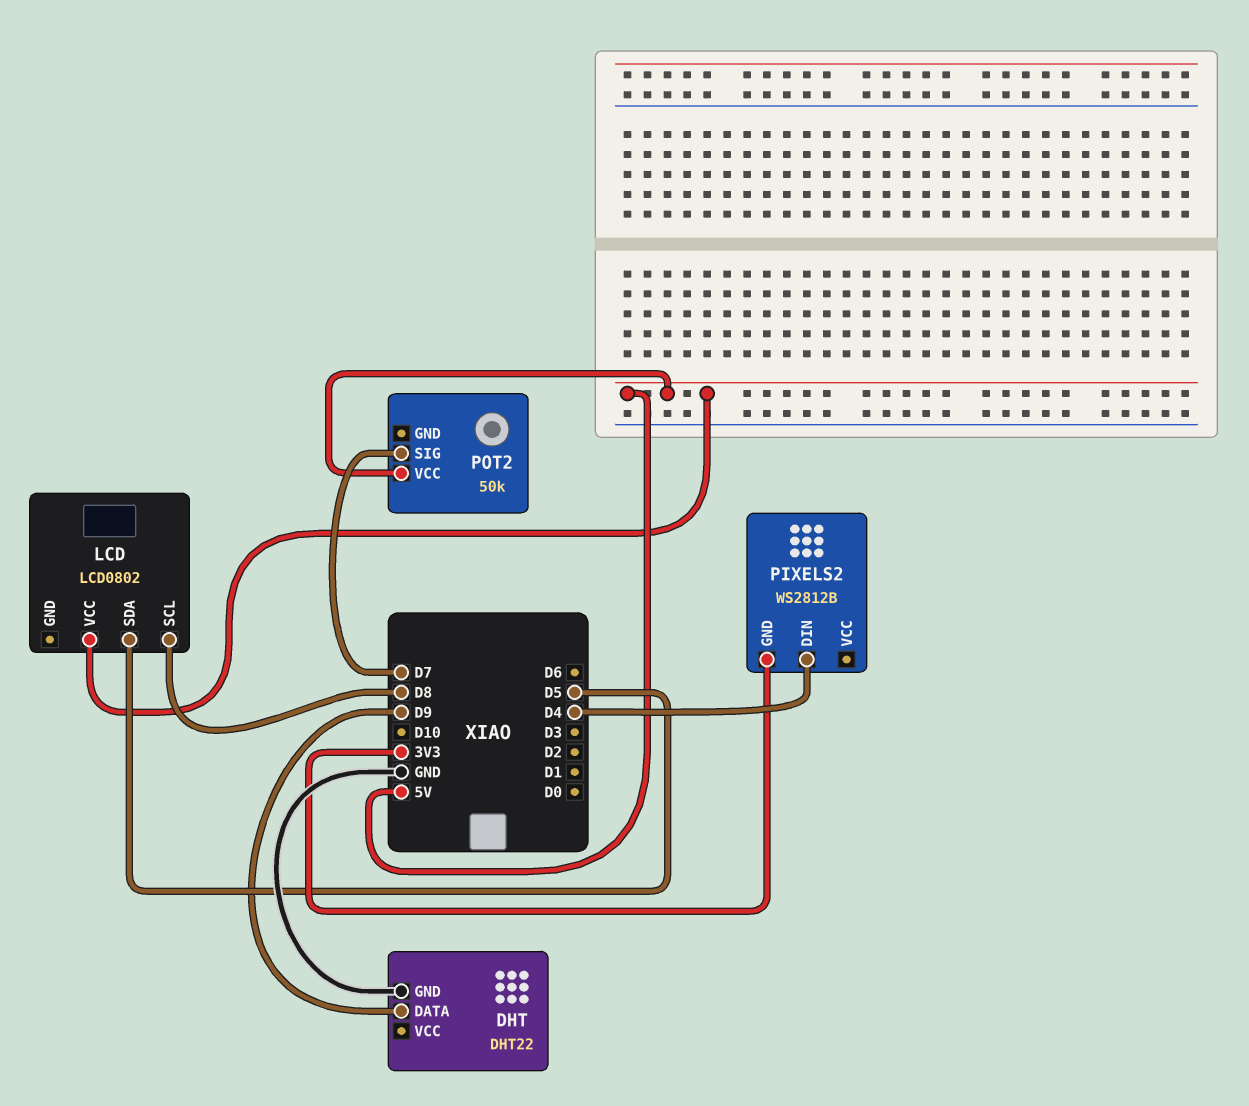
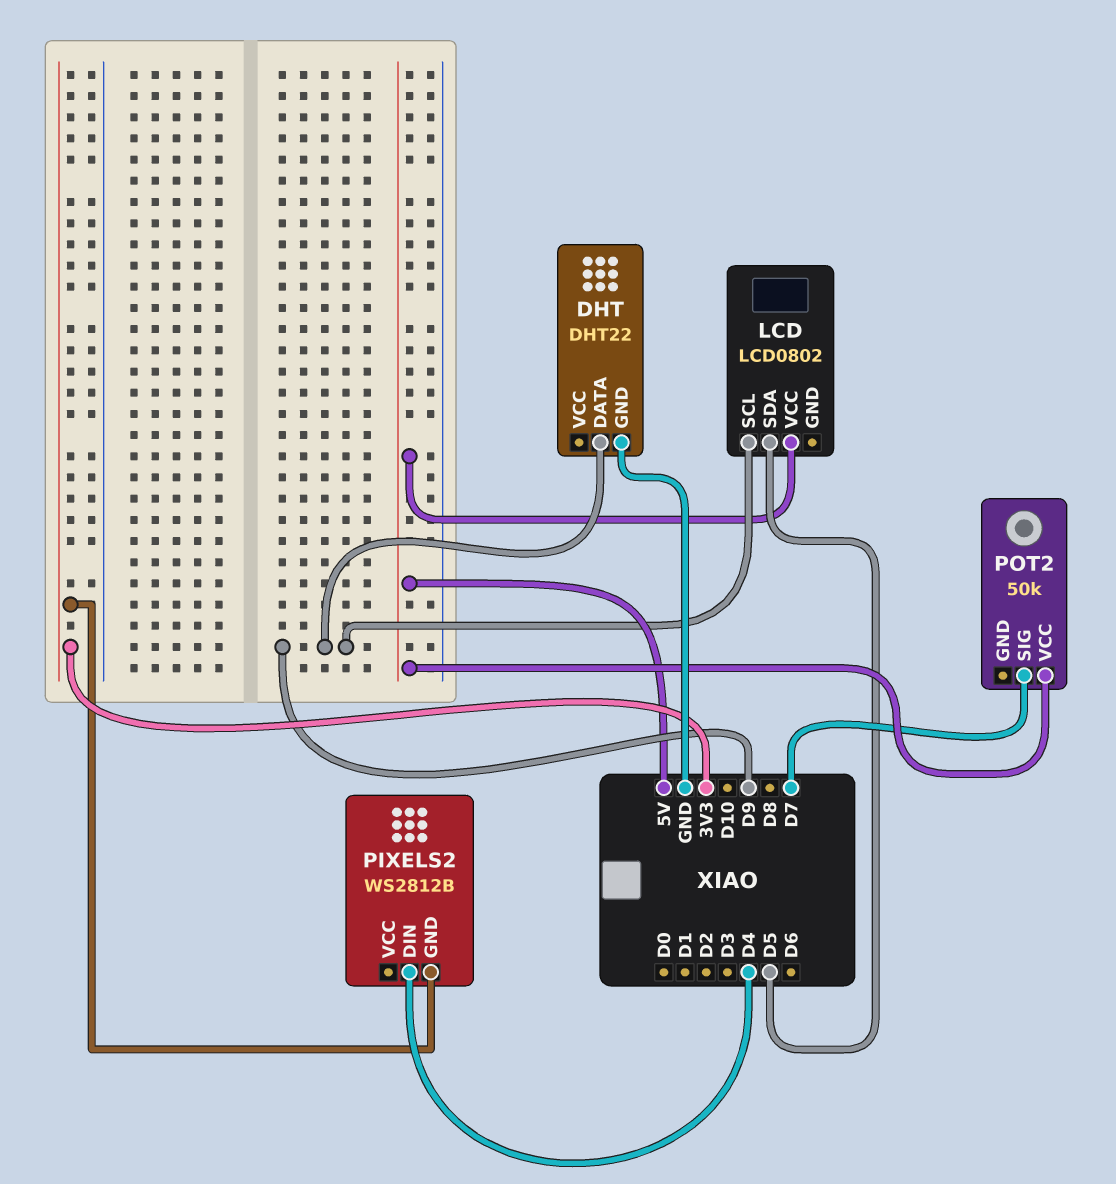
LCD pin SCL: D8 -> D9

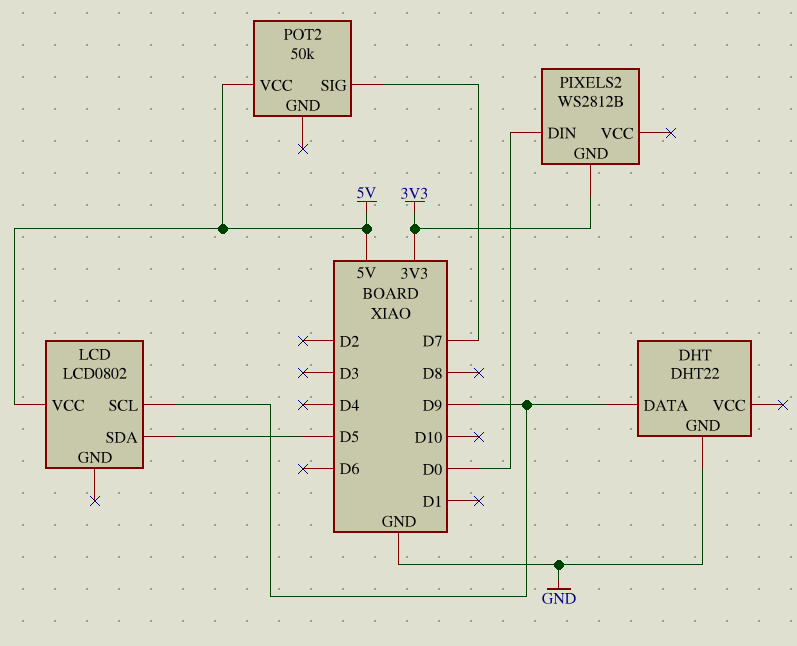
PIXELS2 pin DIN: D4 -> D0

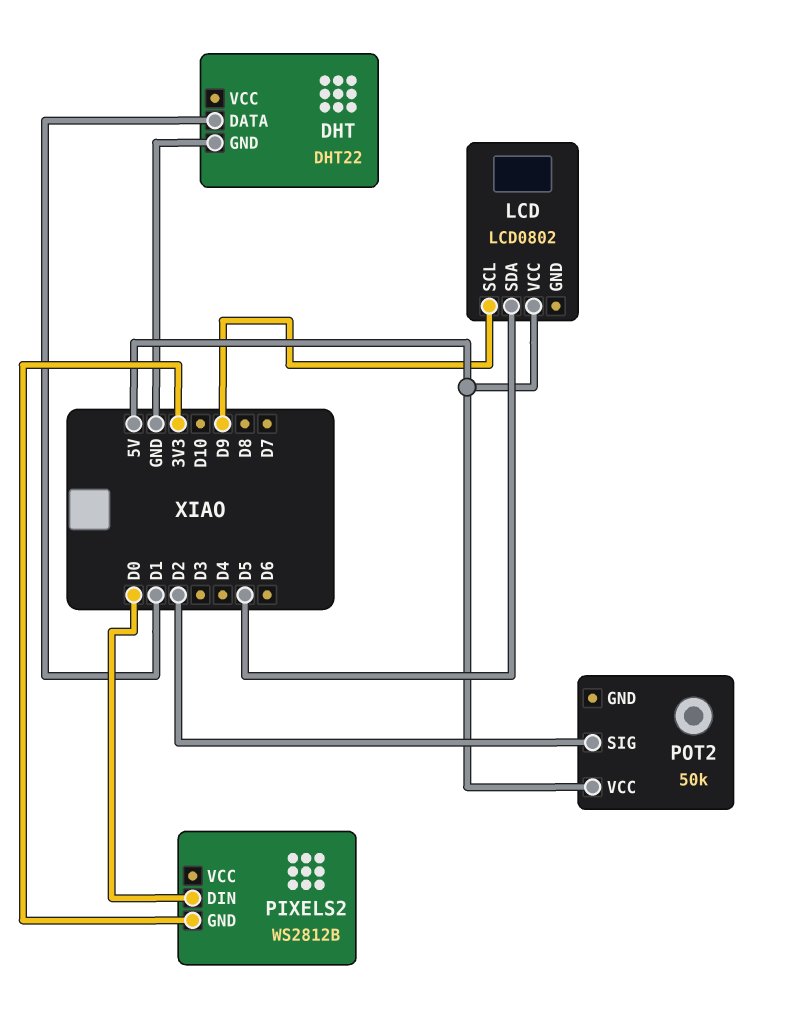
DHT pin DATA: D9 -> D1
POT2 pin SIG: D7 -> D2

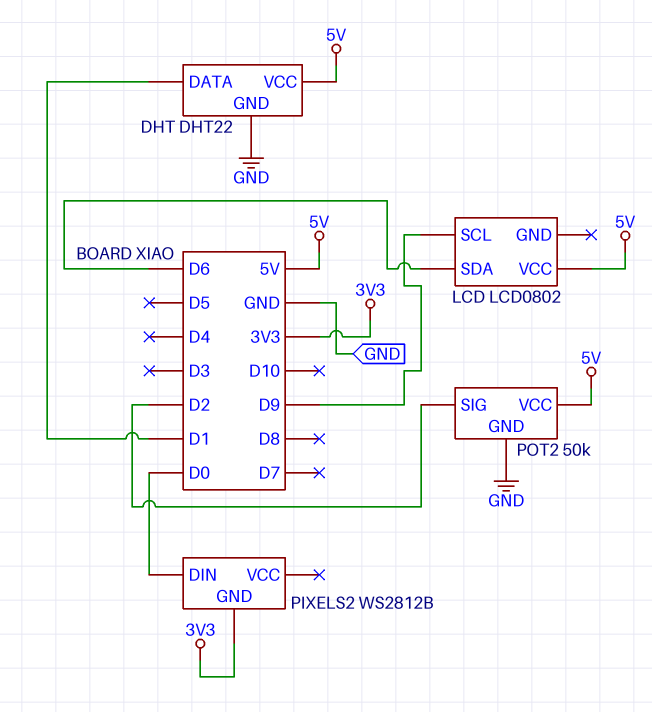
DHT pin VCC: none -> 5V
LCD pin SDA: D5 -> D6
POT2 pin GND: none -> GND

